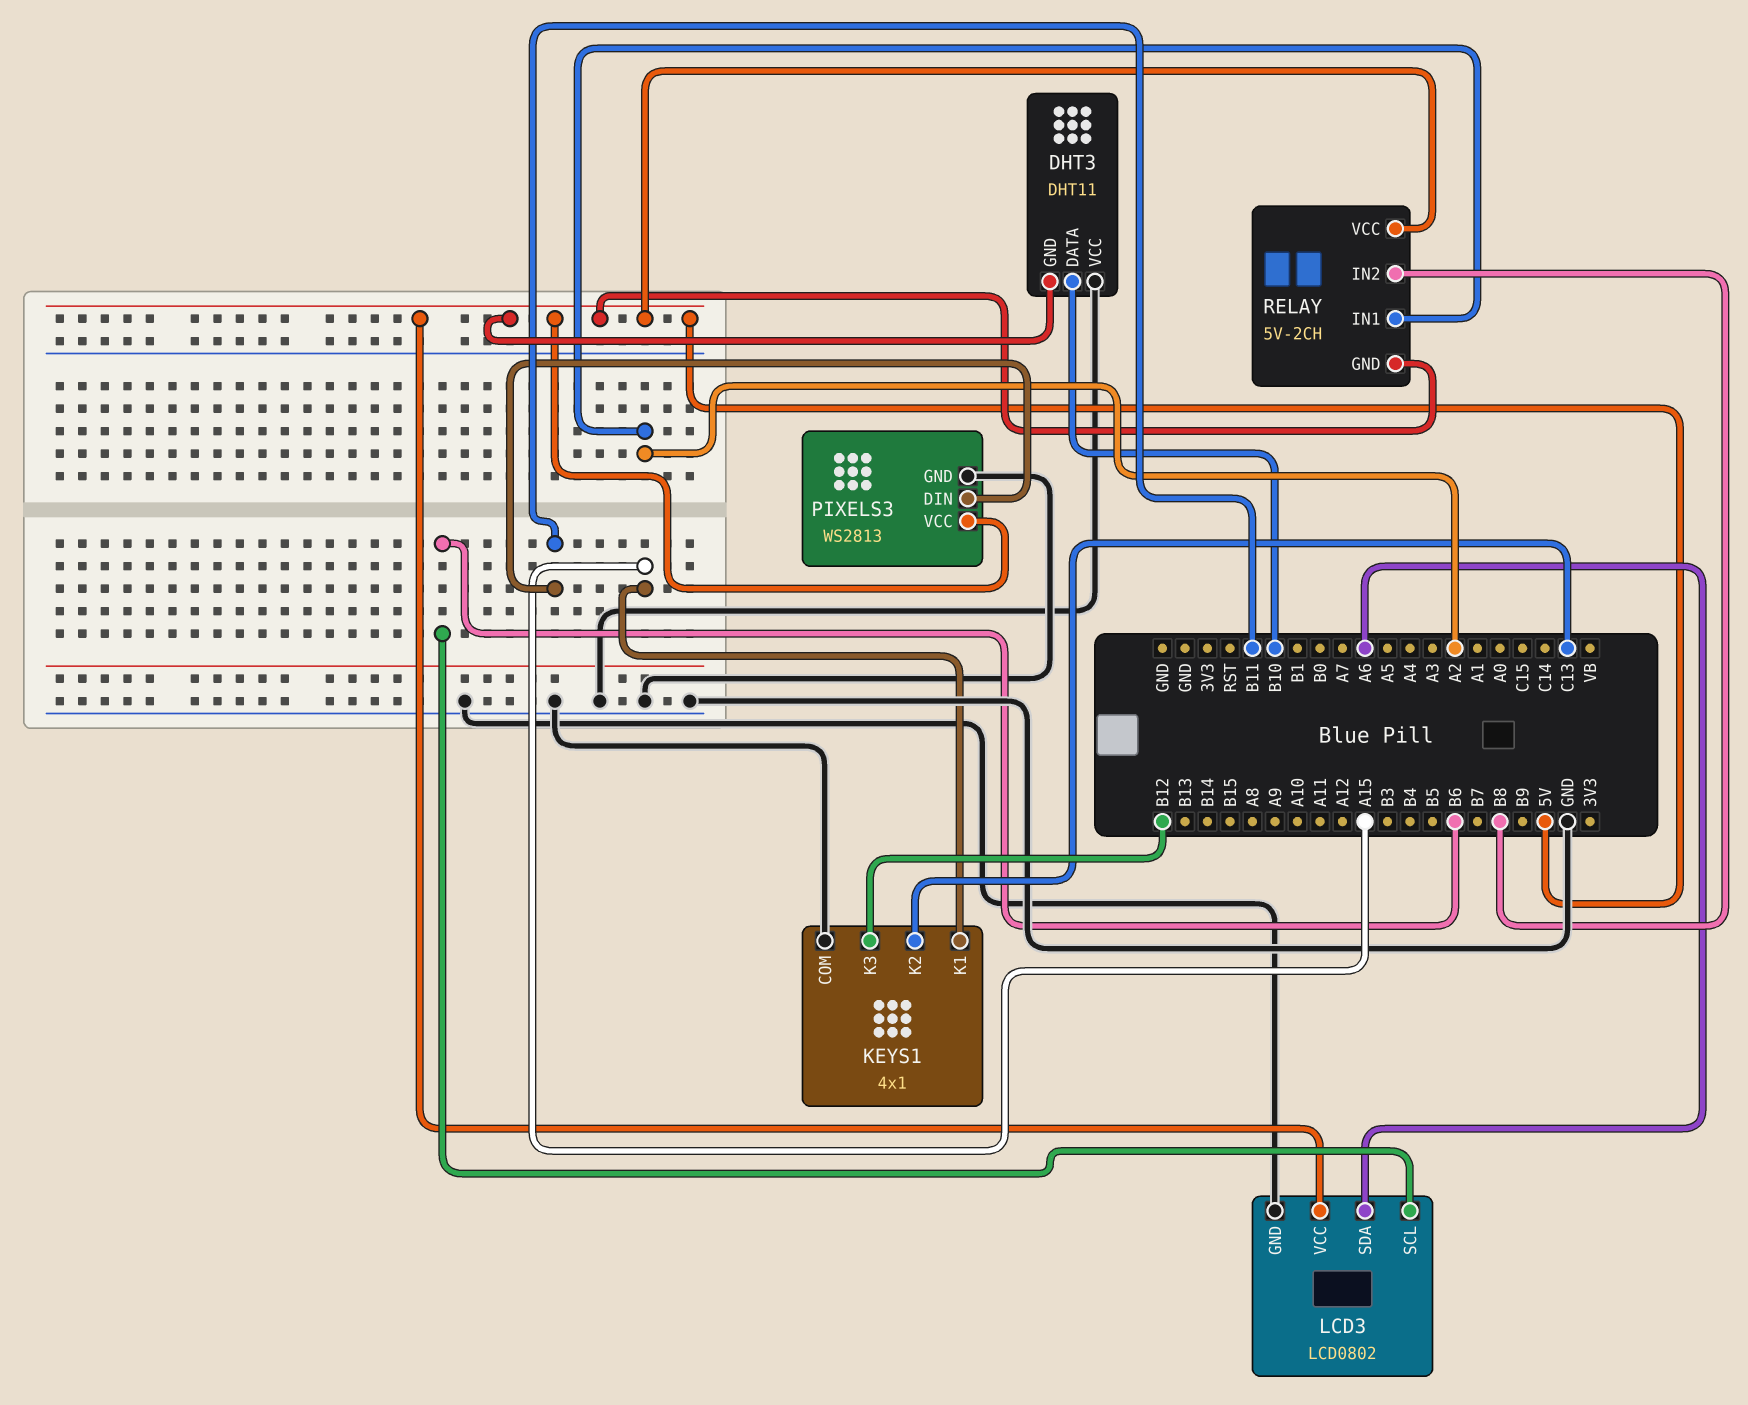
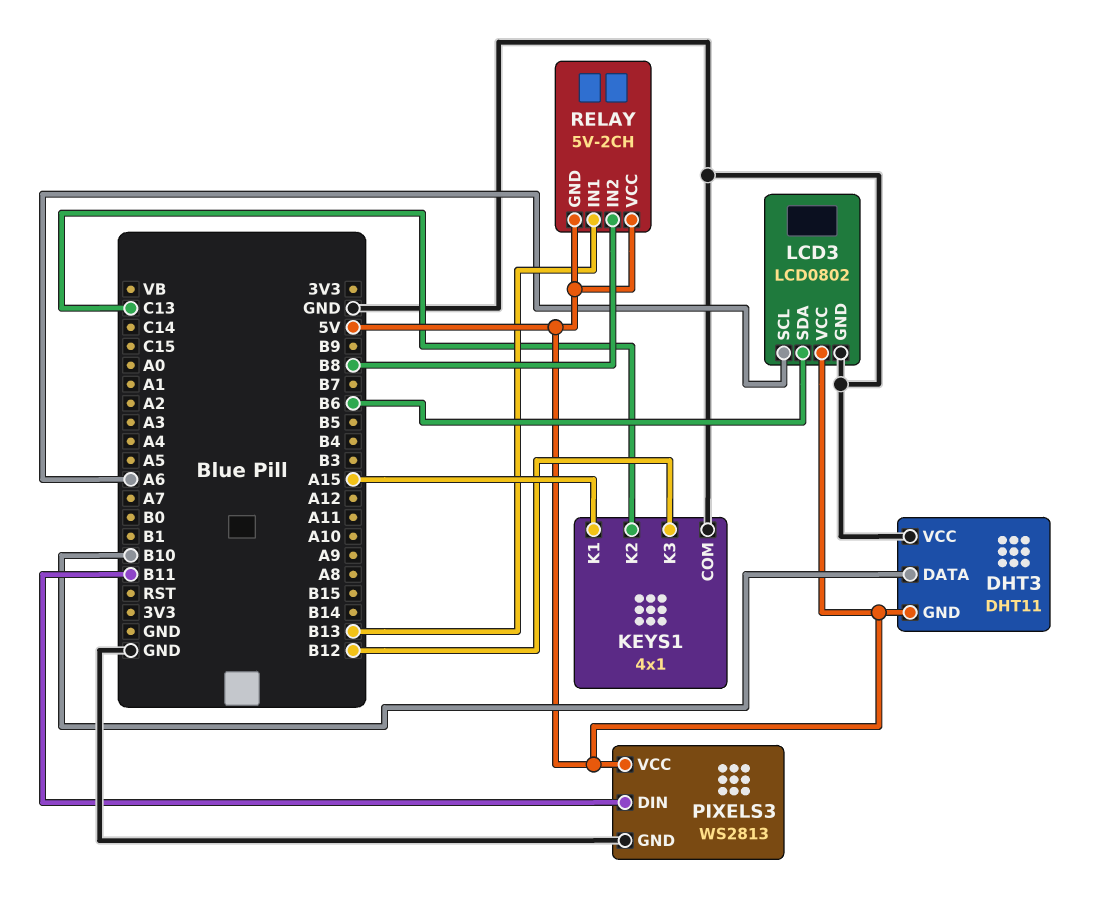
LCD3 pin SCL: B6 -> A6
LCD3 pin SDA: A6 -> B6
RELAY pin IN1: A2 -> B13

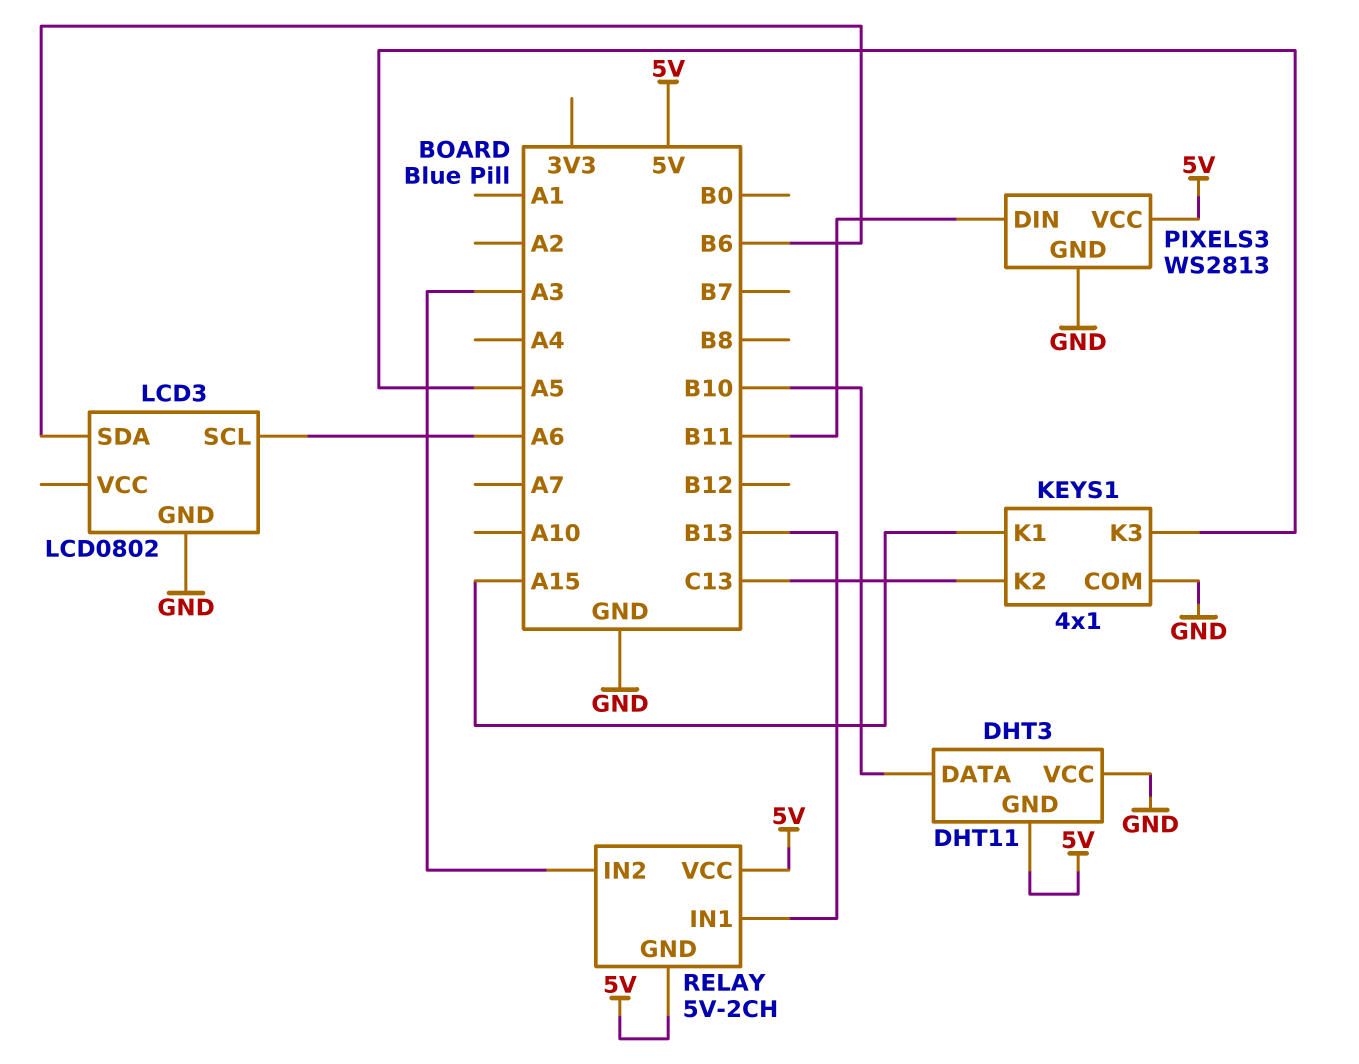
KEYS1 pin K3: B12 -> A5
LCD3 pin VCC: 5V -> none
RELAY pin IN2: B8 -> A3

